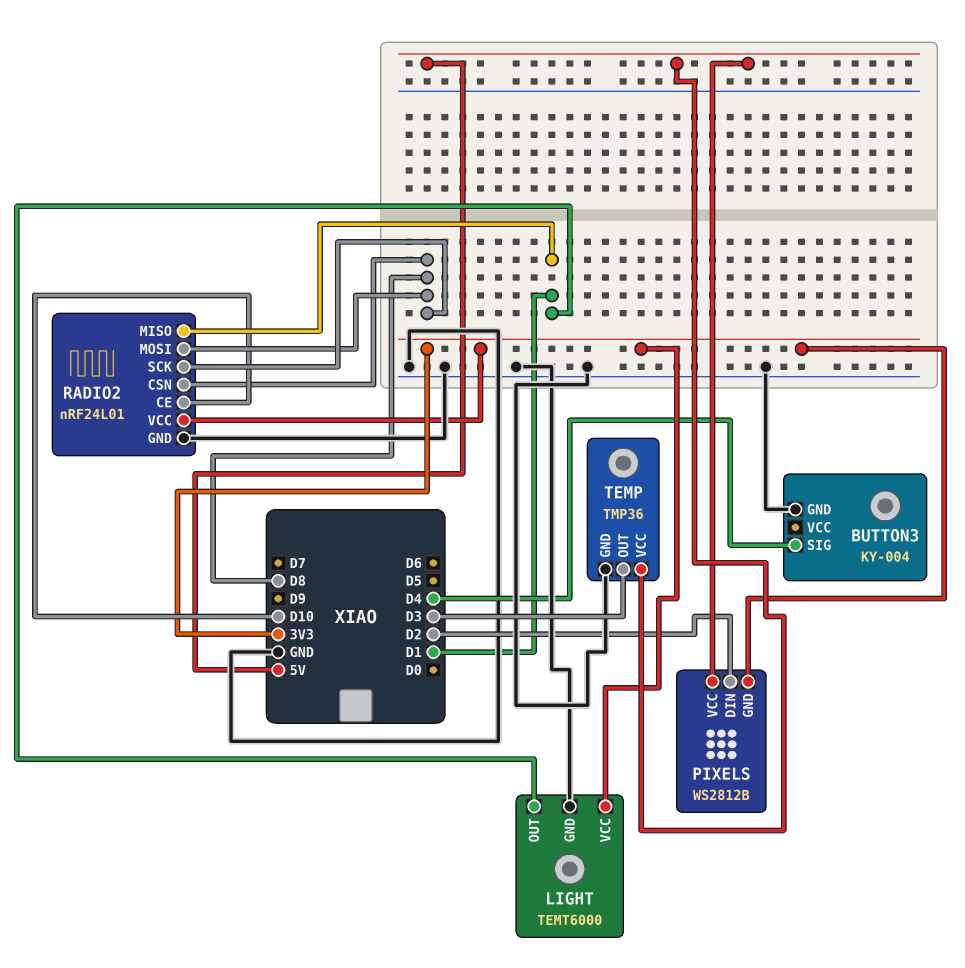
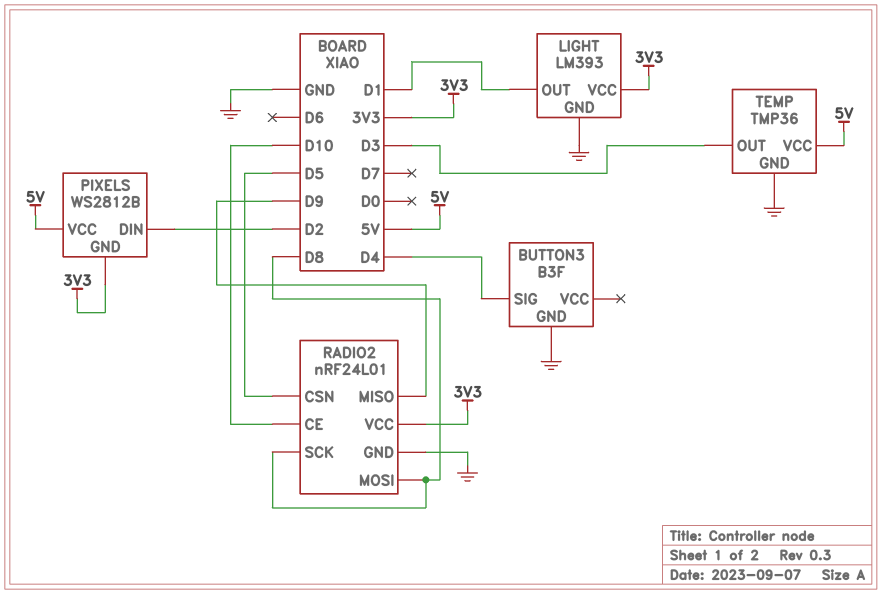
BUTTON3: KY-004 -> B3F
LIGHT: TEMT6000 -> LM393
RADIO2 pin CSN: D8 -> D5
RADIO2 pin MISO: D1 -> D9

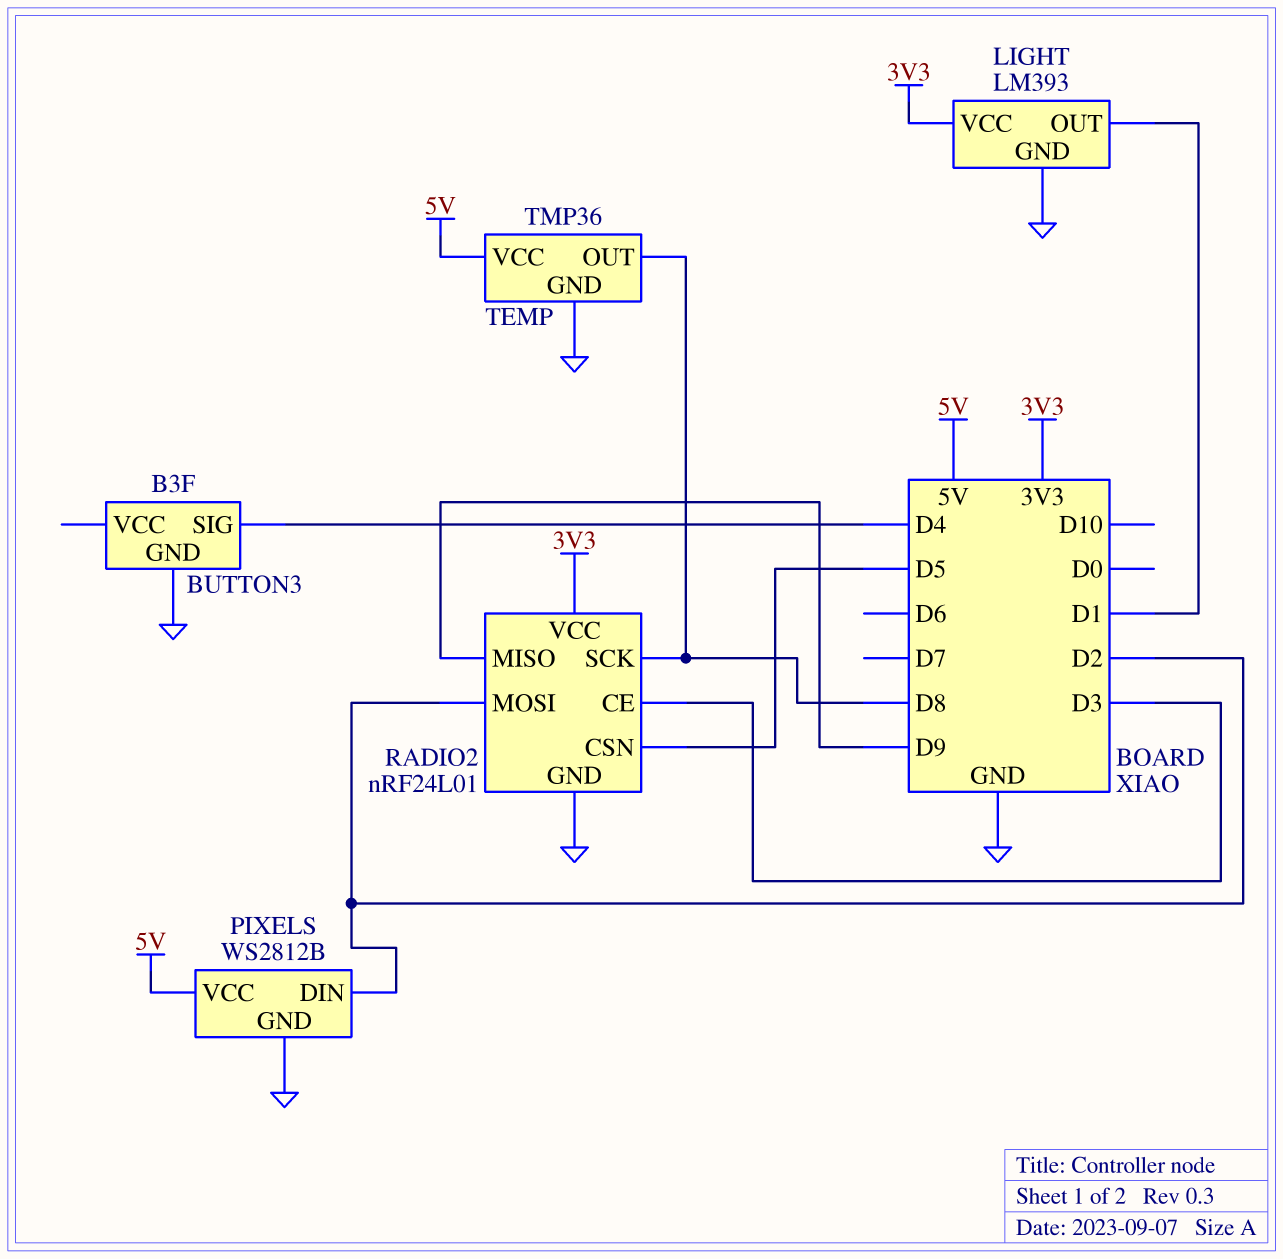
PIXELS pin GND: 3V3 -> GND
RADIO2 pin CE: D10 -> D3
RADIO2 pin MOSI: D8 -> D2
TEMP pin OUT: D3 -> D8

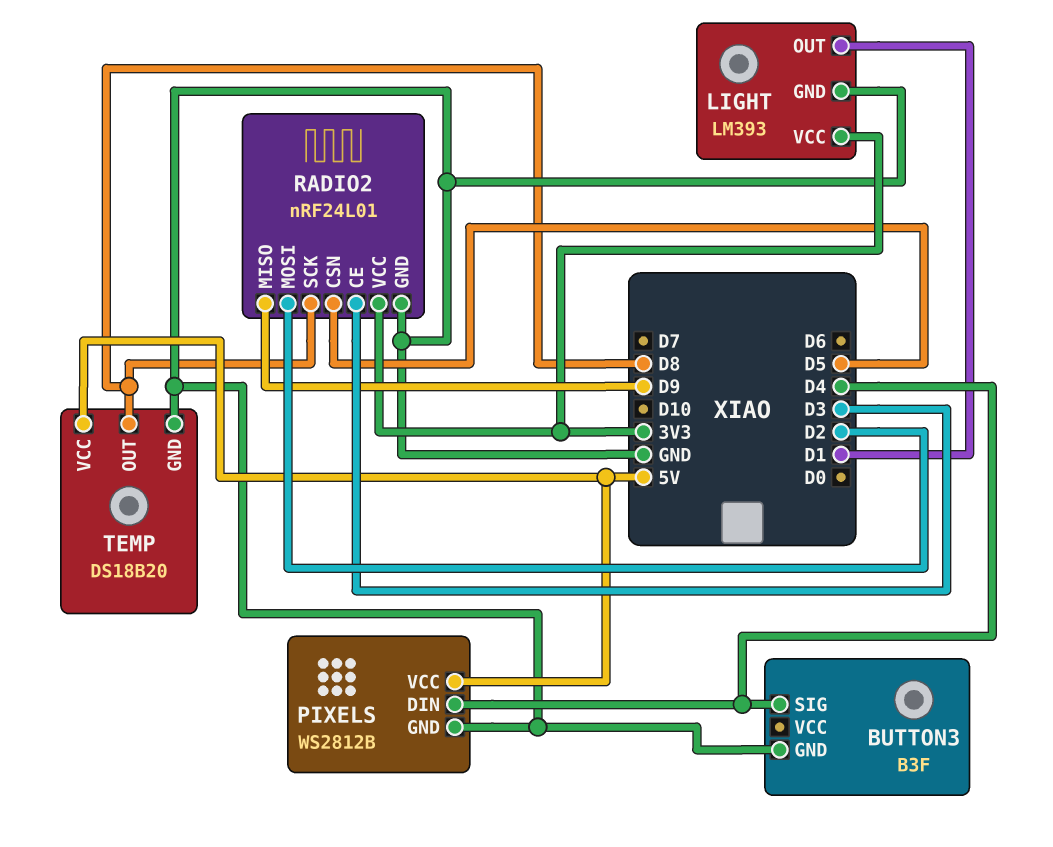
PIXELS pin DIN: D2 -> D4
TEMP: TMP36 -> DS18B20

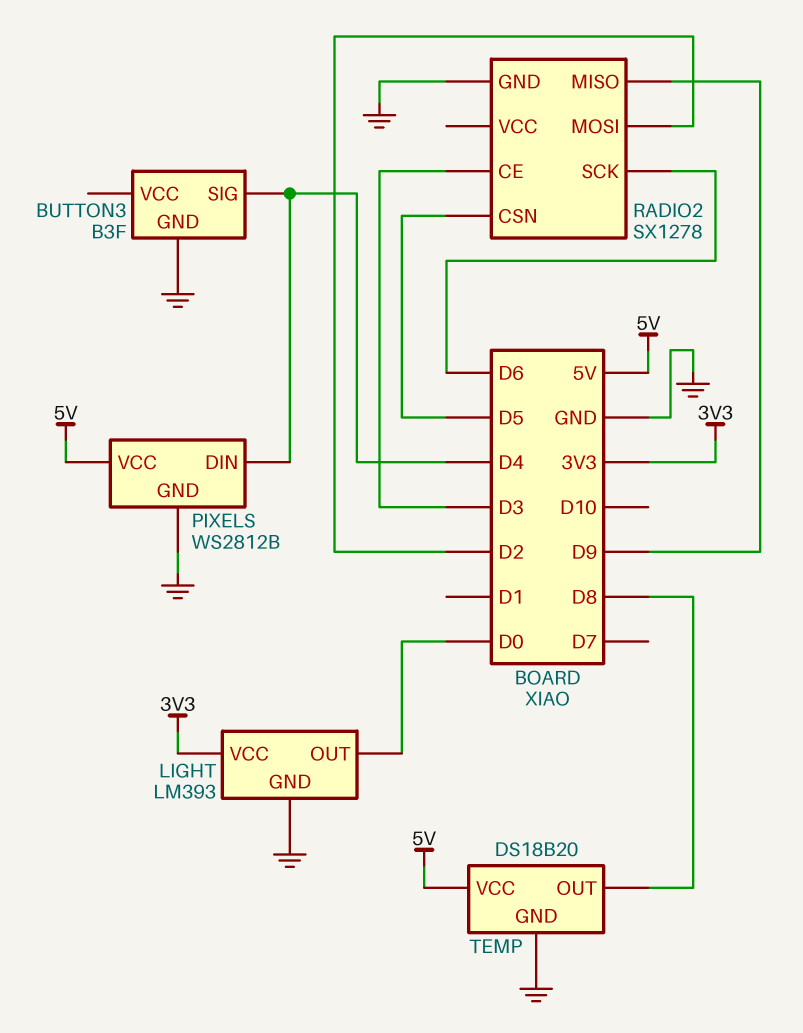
LIGHT pin OUT: D1 -> D0
RADIO2: nRF24L01 -> SX1278
RADIO2 pin SCK: D8 -> D6
RADIO2 pin VCC: 3V3 -> none

